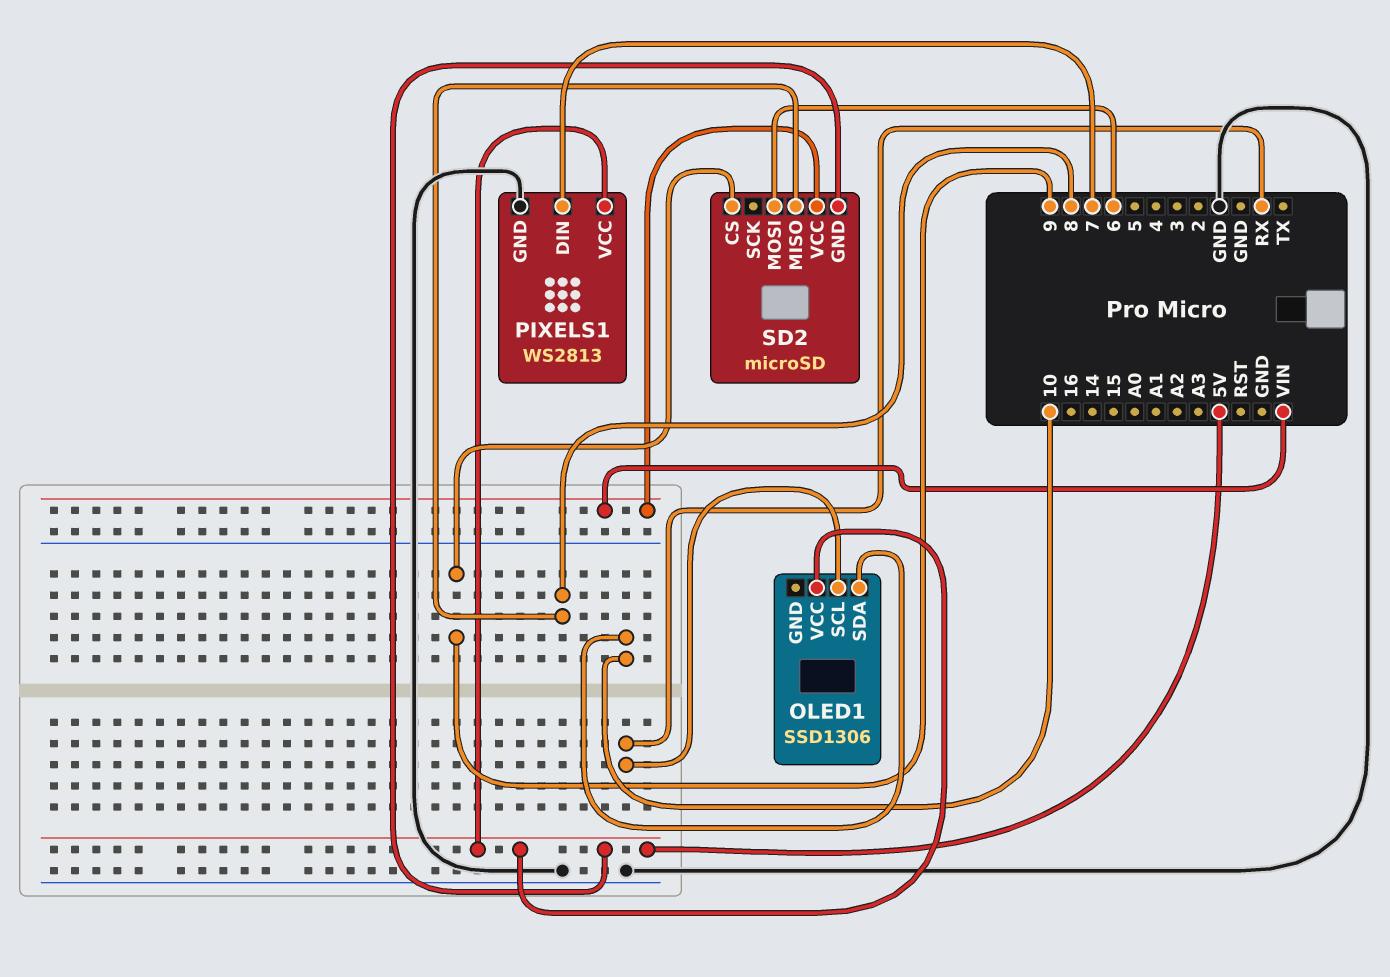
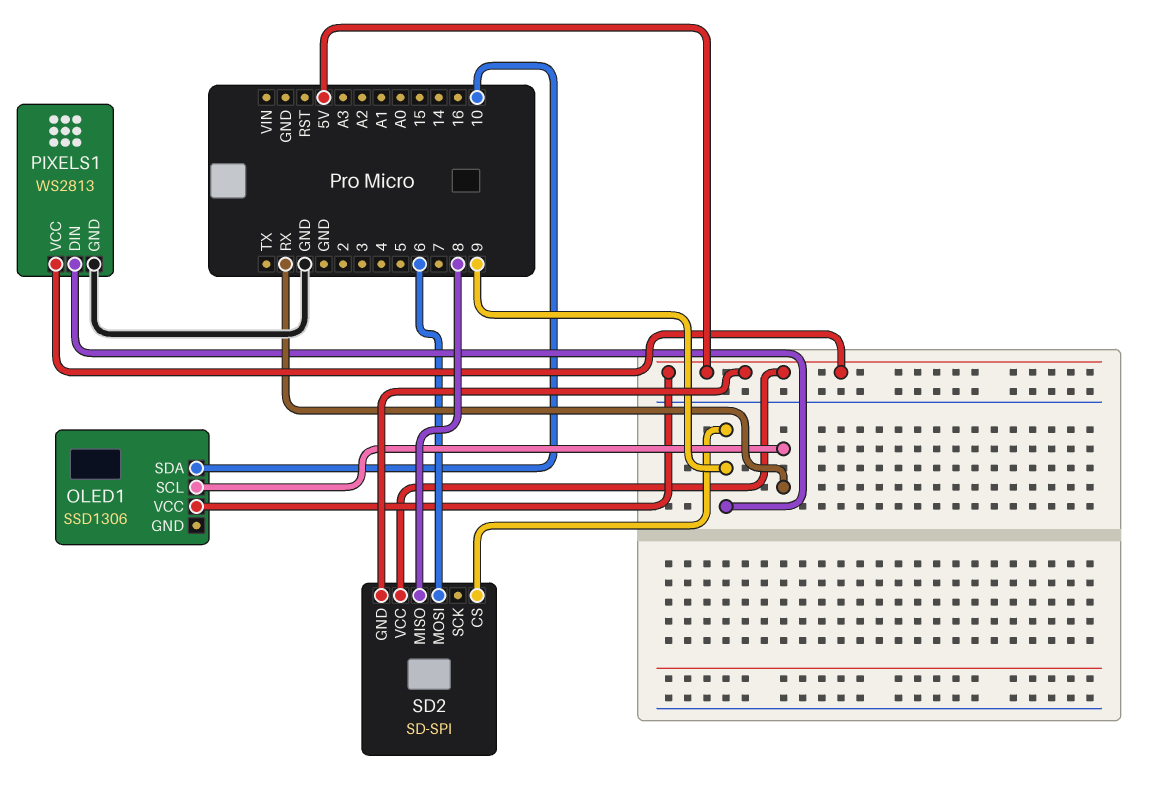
PIXELS1 pin DIN: 7 -> 9
SD2: microSD -> SD-SPI
SD2 pin VCC: VIN -> 5V

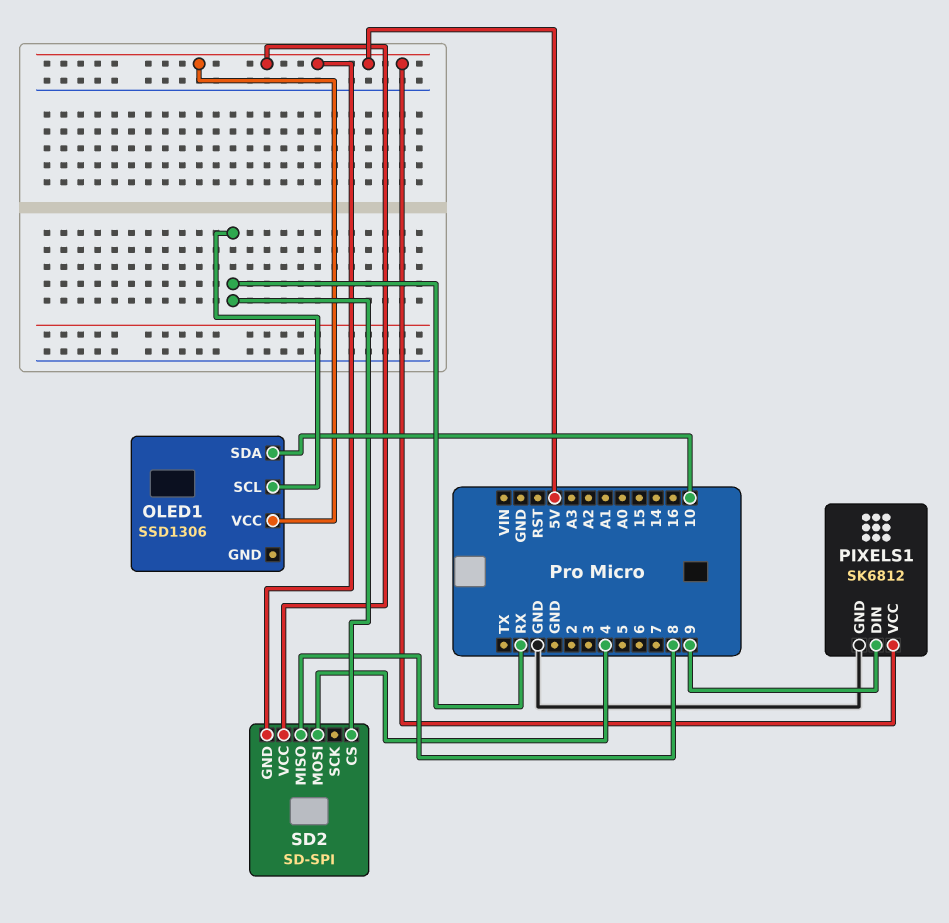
PIXELS1: WS2813 -> SK6812
SD2 pin CS: 9 -> RX
SD2 pin MOSI: 6 -> 4

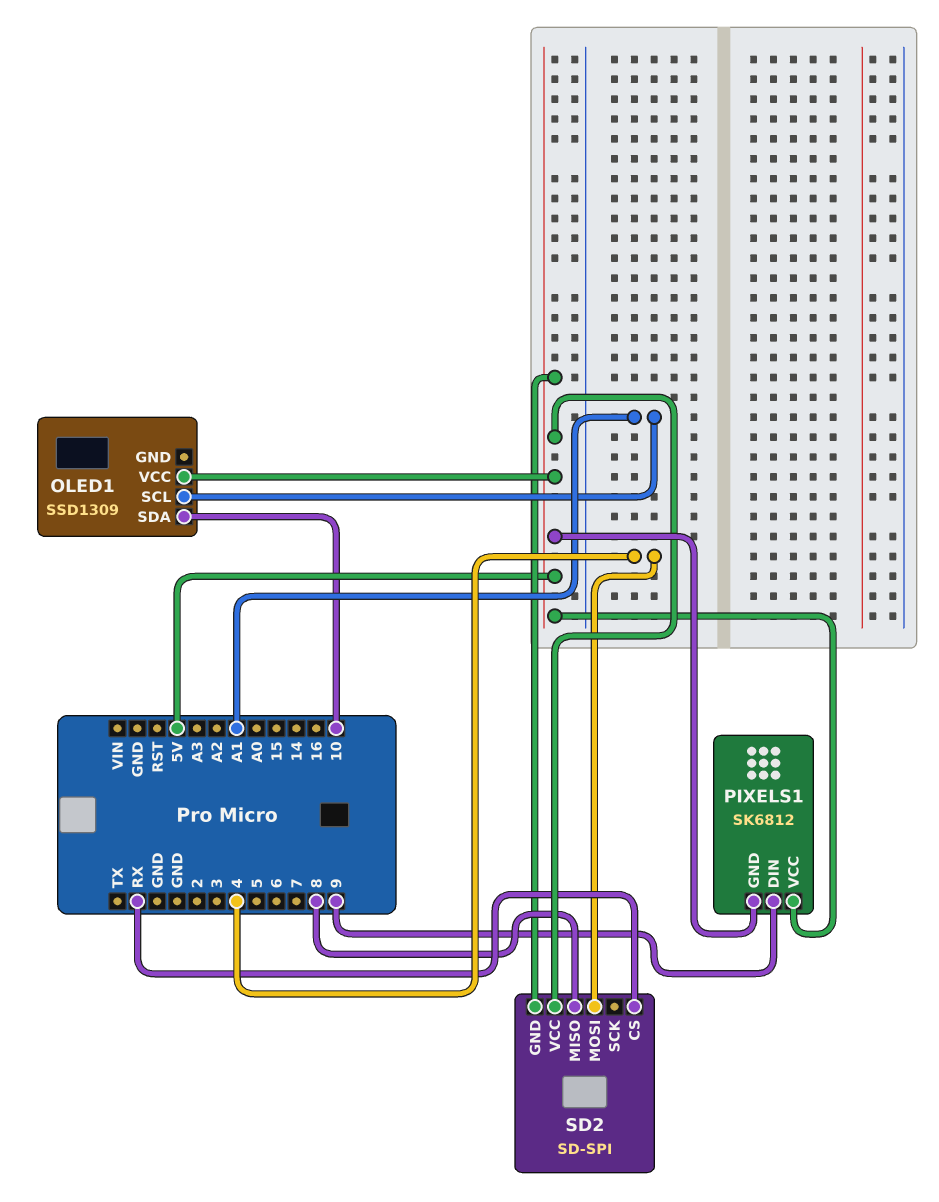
OLED1: SSD1306 -> SSD1309
OLED1 pin SCL: RX -> A1
PIXELS1 pin GND: GND -> 5V

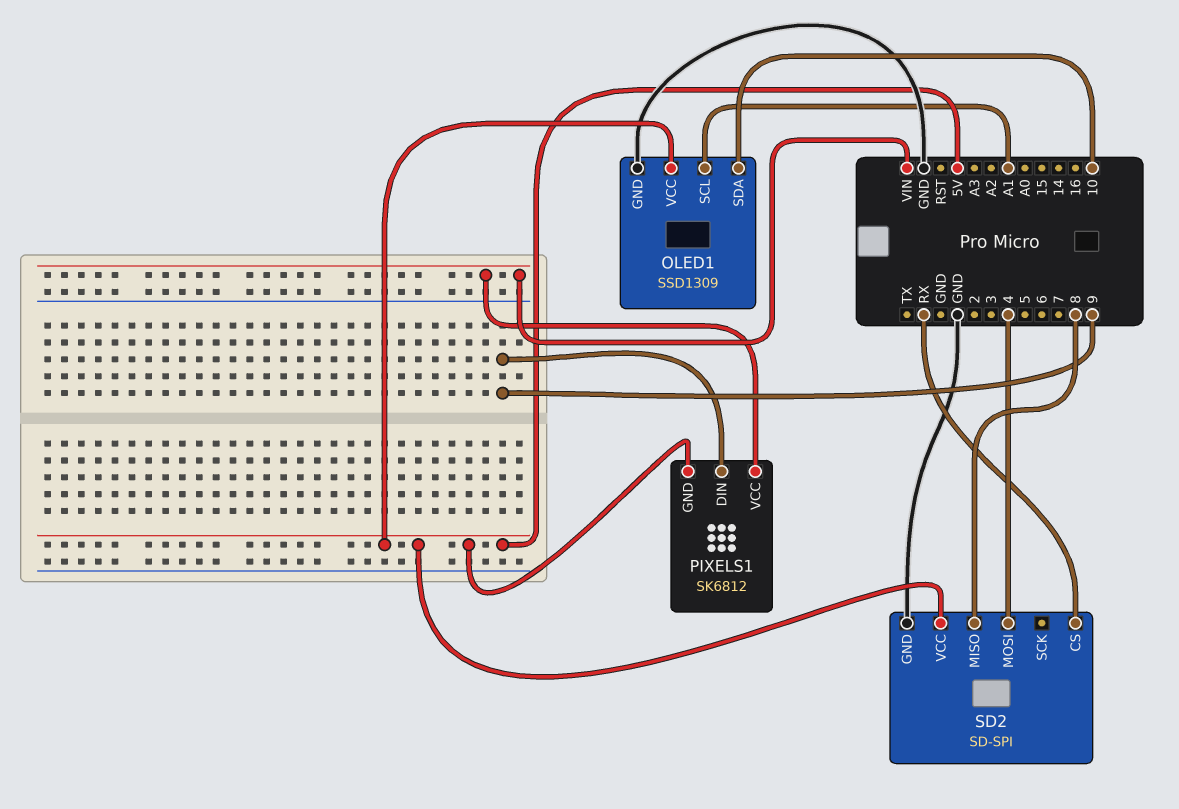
OLED1 pin GND: none -> GND
PIXELS1 pin VCC: 5V -> VIN
SD2 pin GND: 5V -> GND

